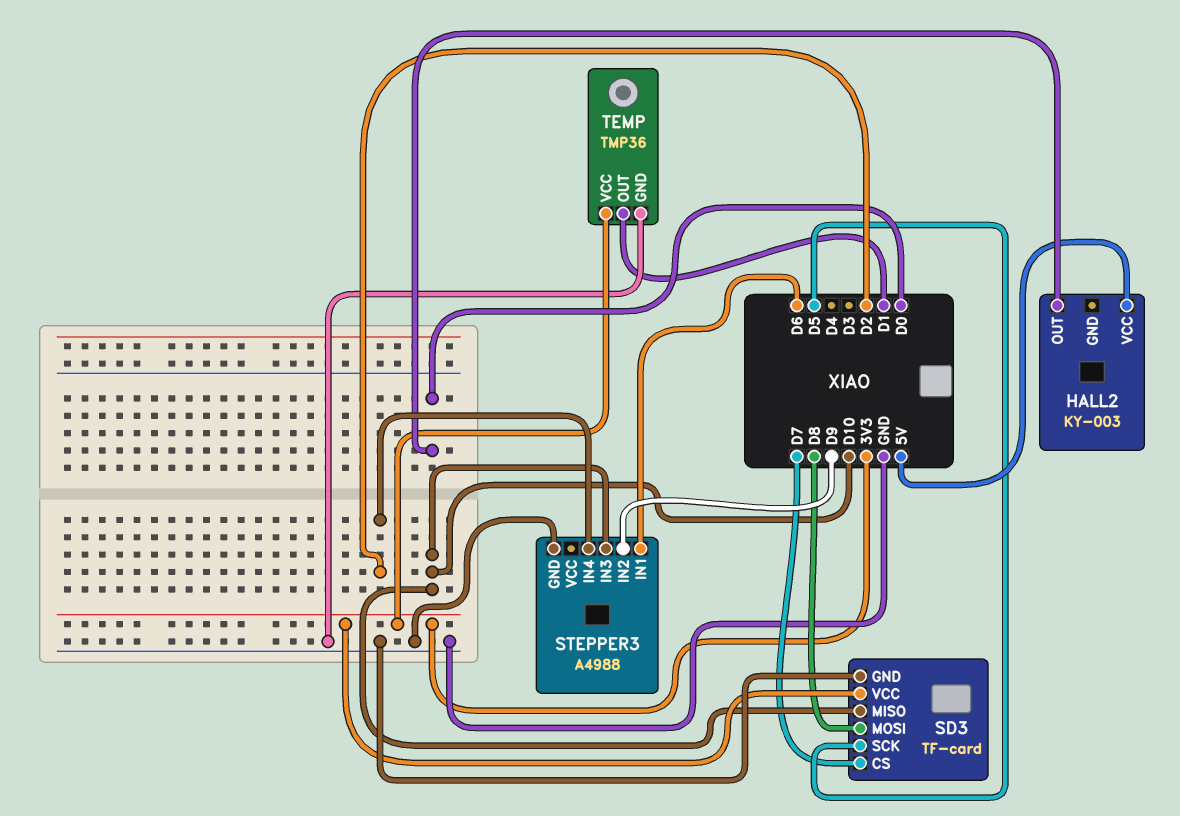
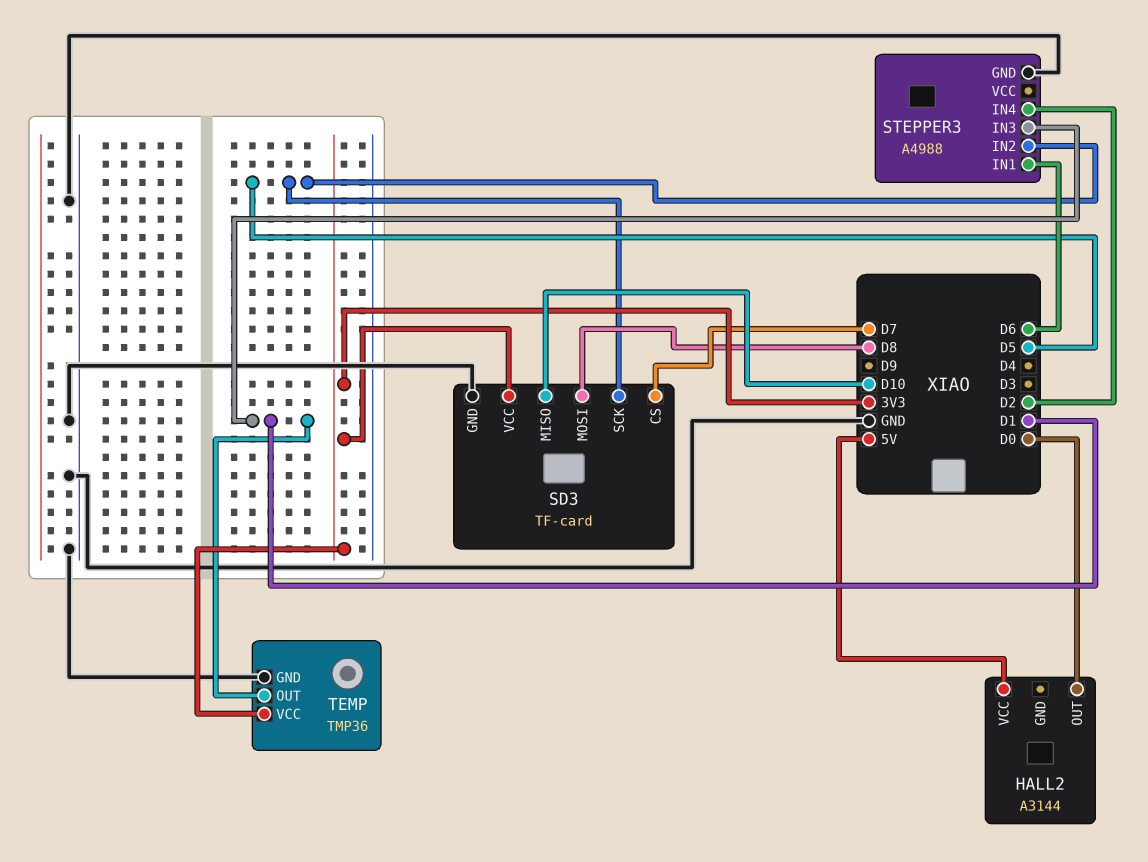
HALL2: KY-003 -> A3144
STEPPER3 pin IN2: D9 -> D5
STEPPER3 pin IN3: D10 -> D1

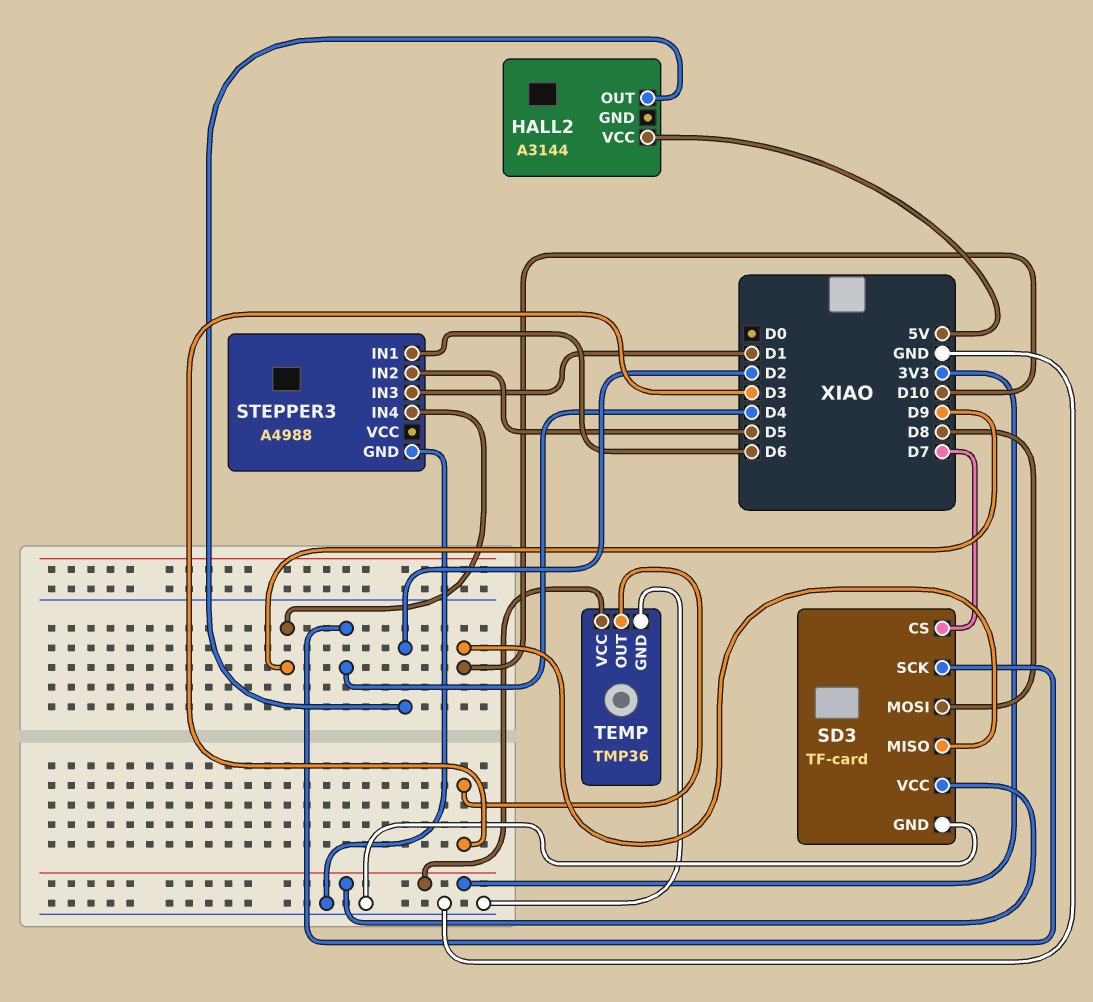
HALL2 pin OUT: D0 -> D2
SD3 pin SCK: D5 -> D4
STEPPER3 pin IN4: D2 -> D9
TEMP pin OUT: D1 -> D3

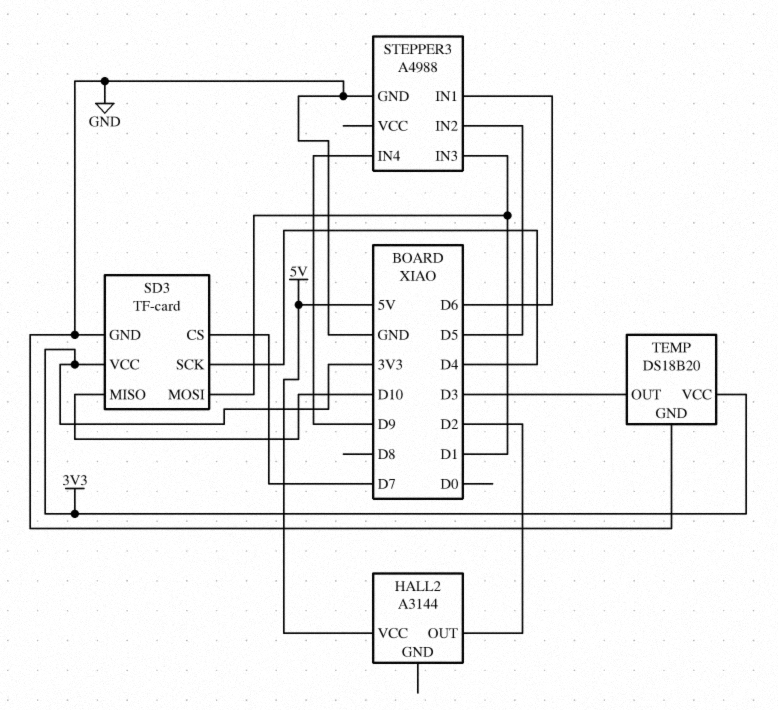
SD3 pin MOSI: D8 -> D1
TEMP: TMP36 -> DS18B20

